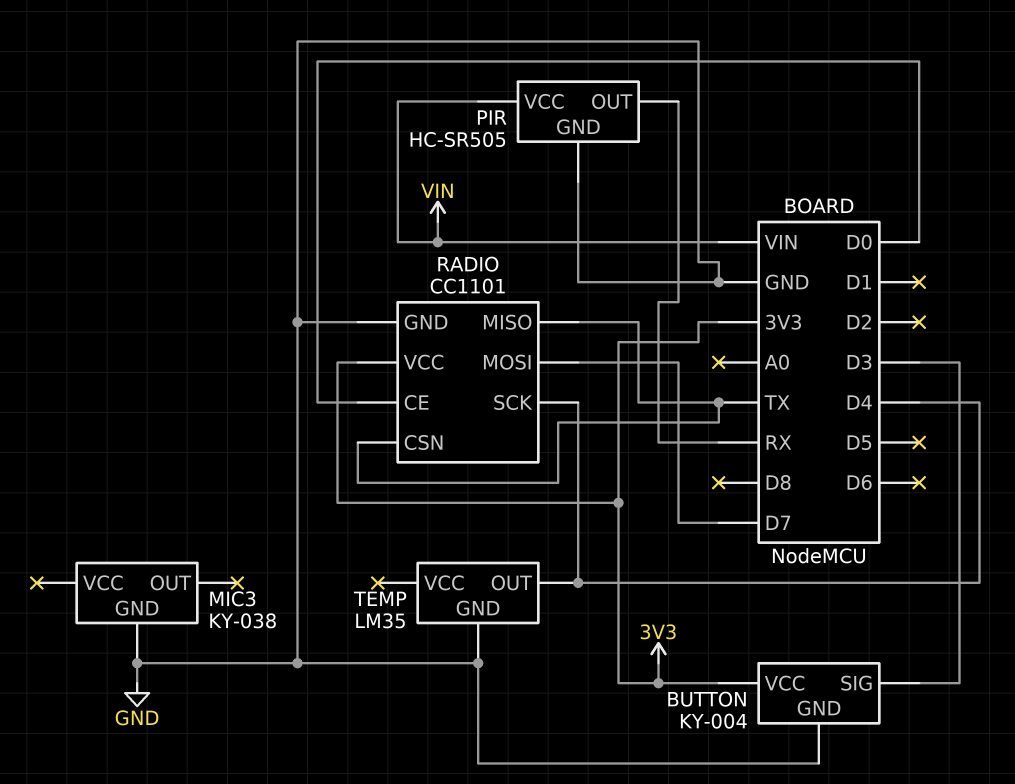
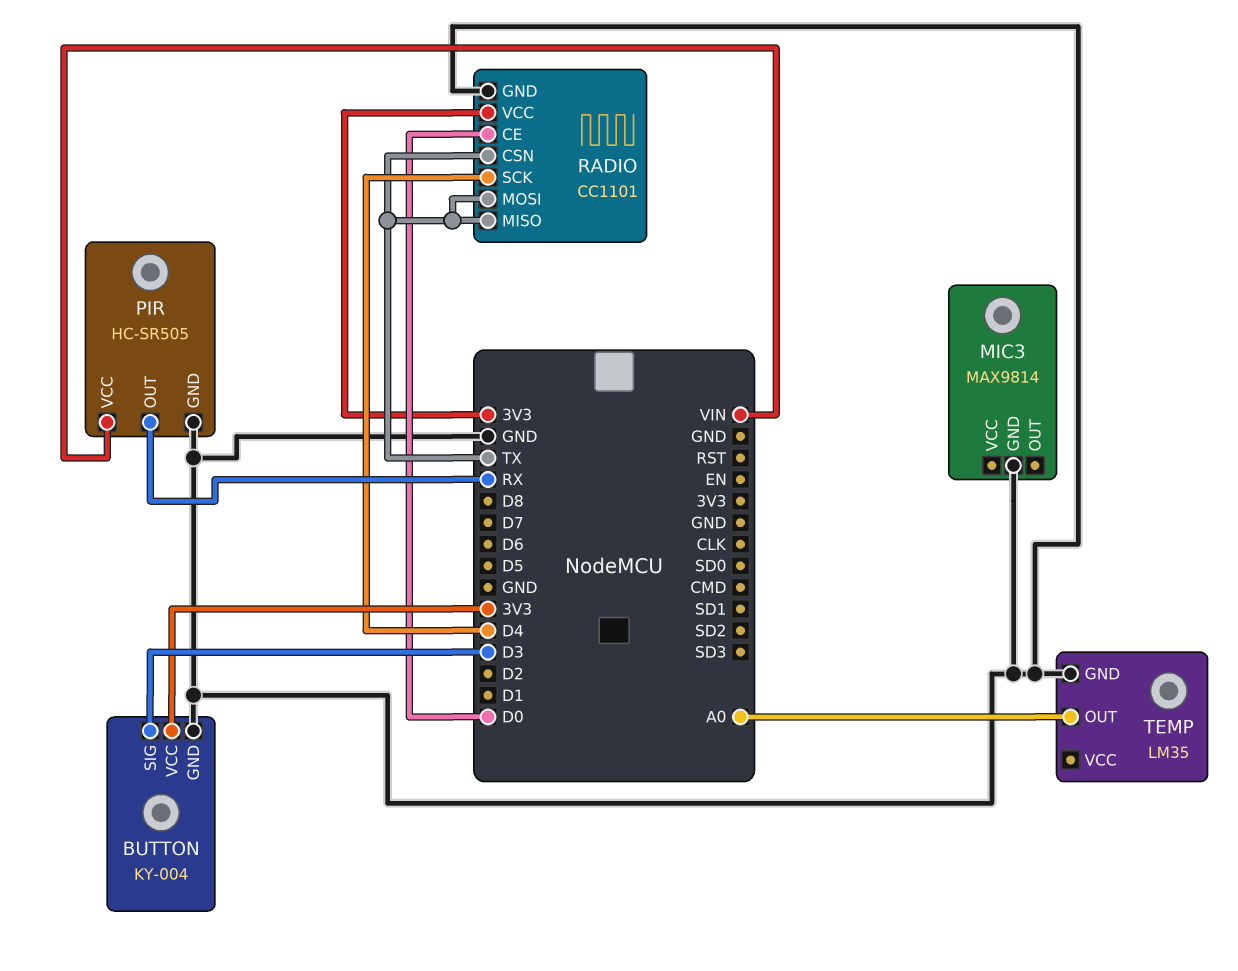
MIC3: KY-038 -> MAX9814
RADIO pin MOSI: D7 -> TX
TEMP pin OUT: D4 -> A0

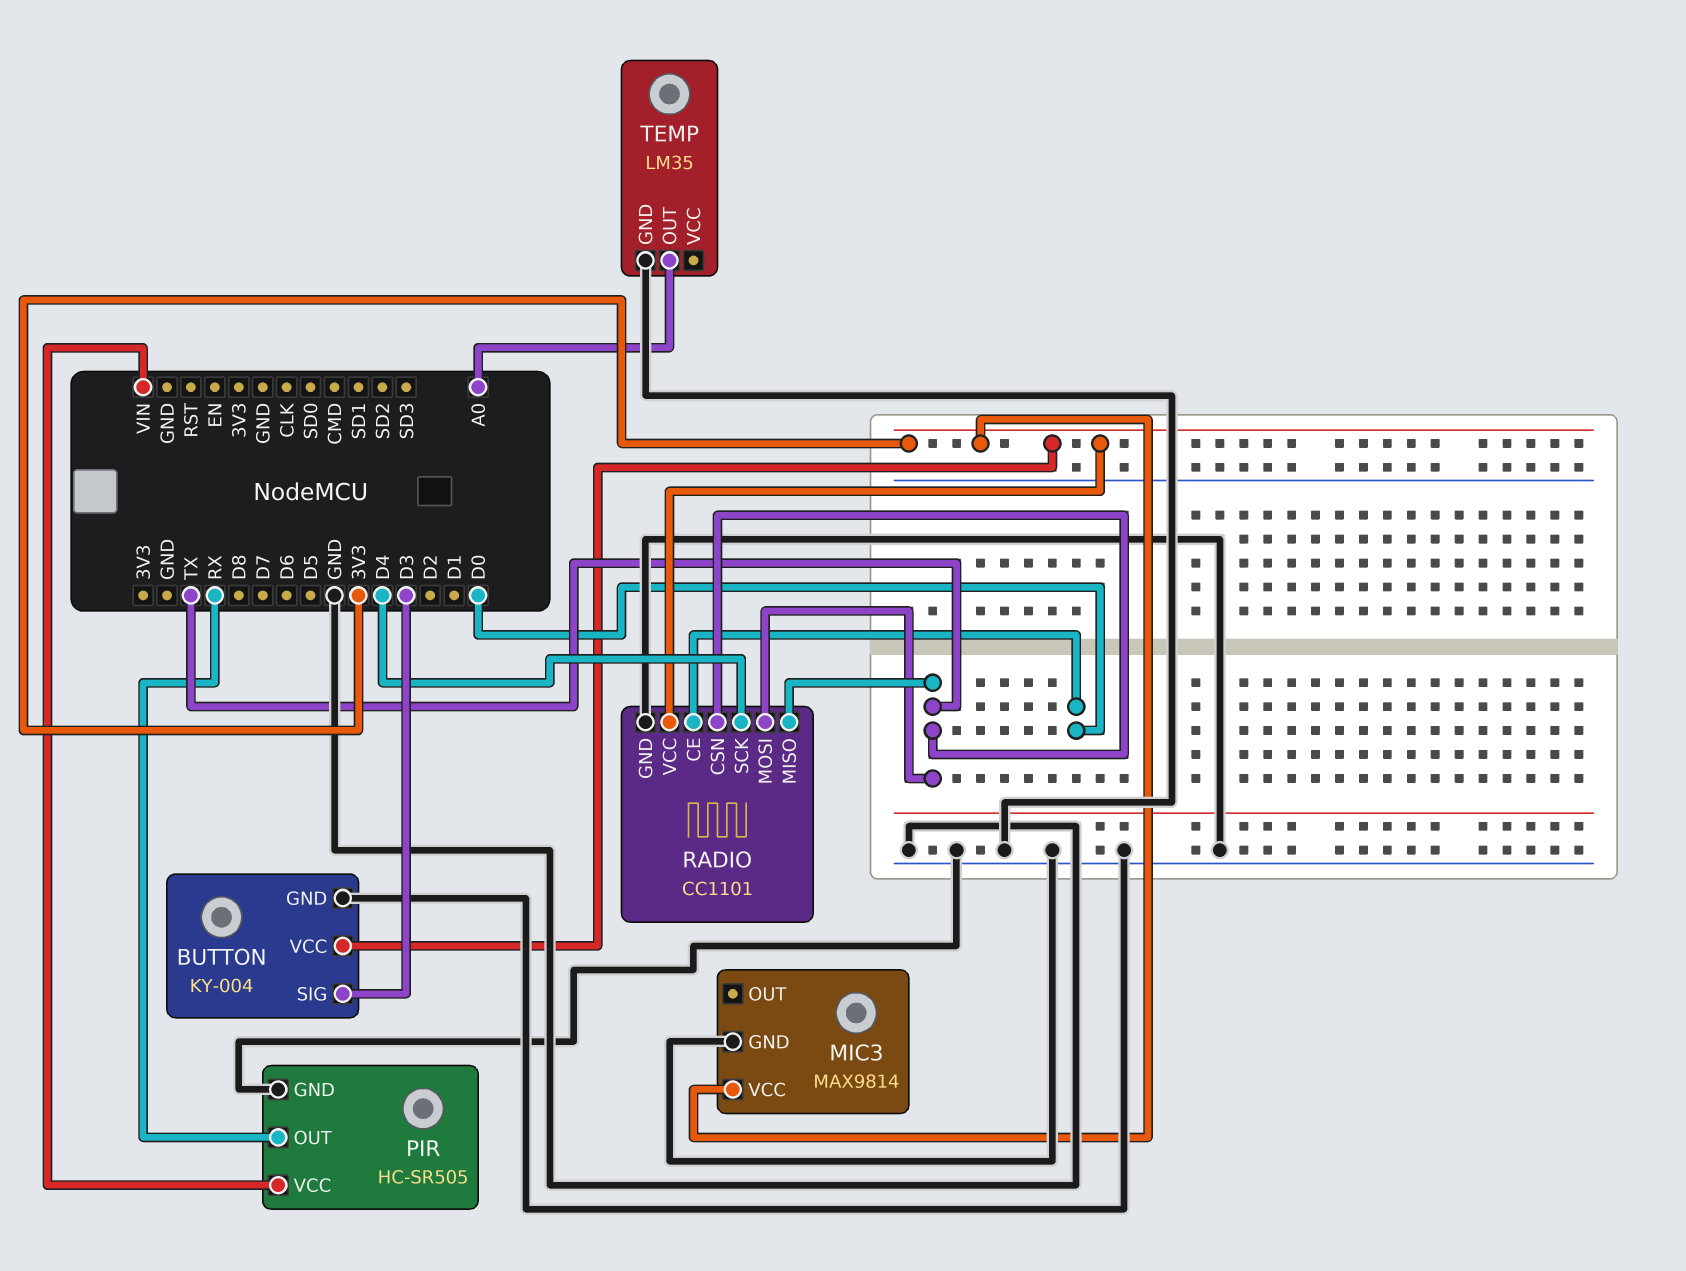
MIC3 pin VCC: none -> 3V3

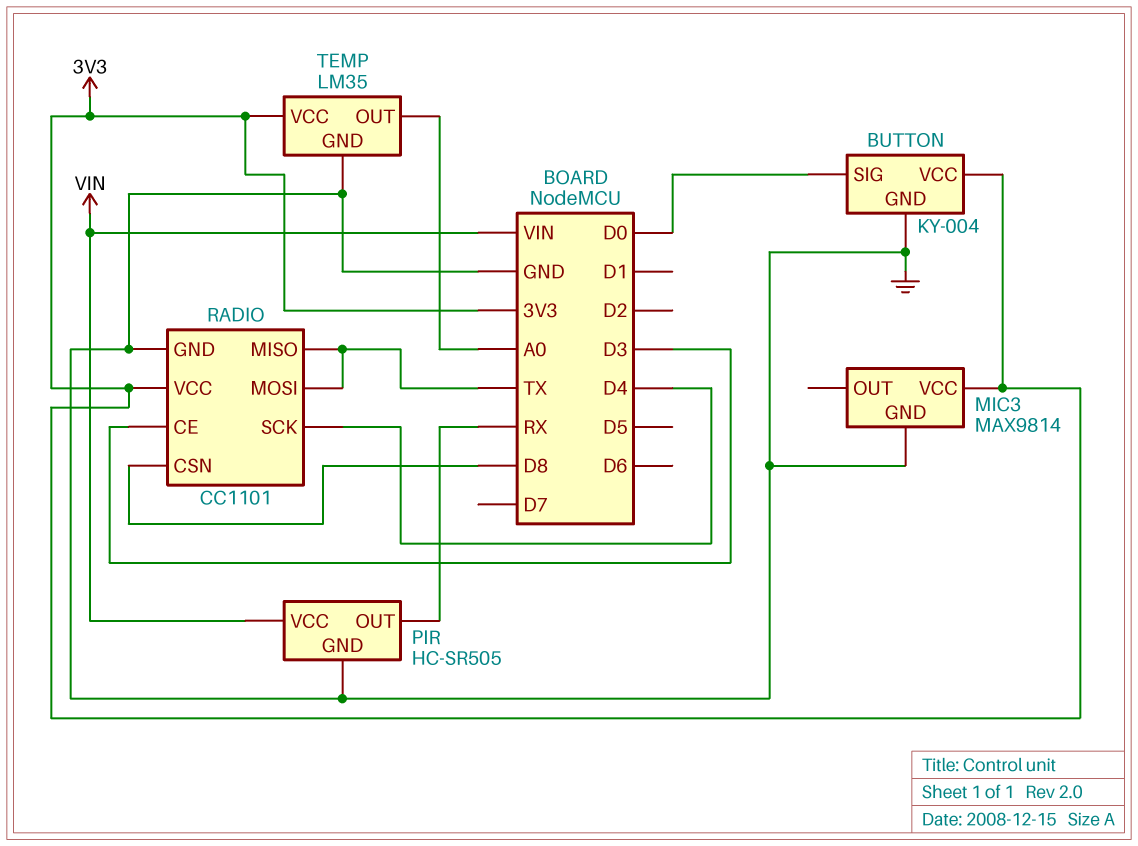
BUTTON pin SIG: D3 -> D0
RADIO pin CE: D0 -> D3
RADIO pin CSN: TX -> D8
TEMP pin VCC: none -> 3V3

